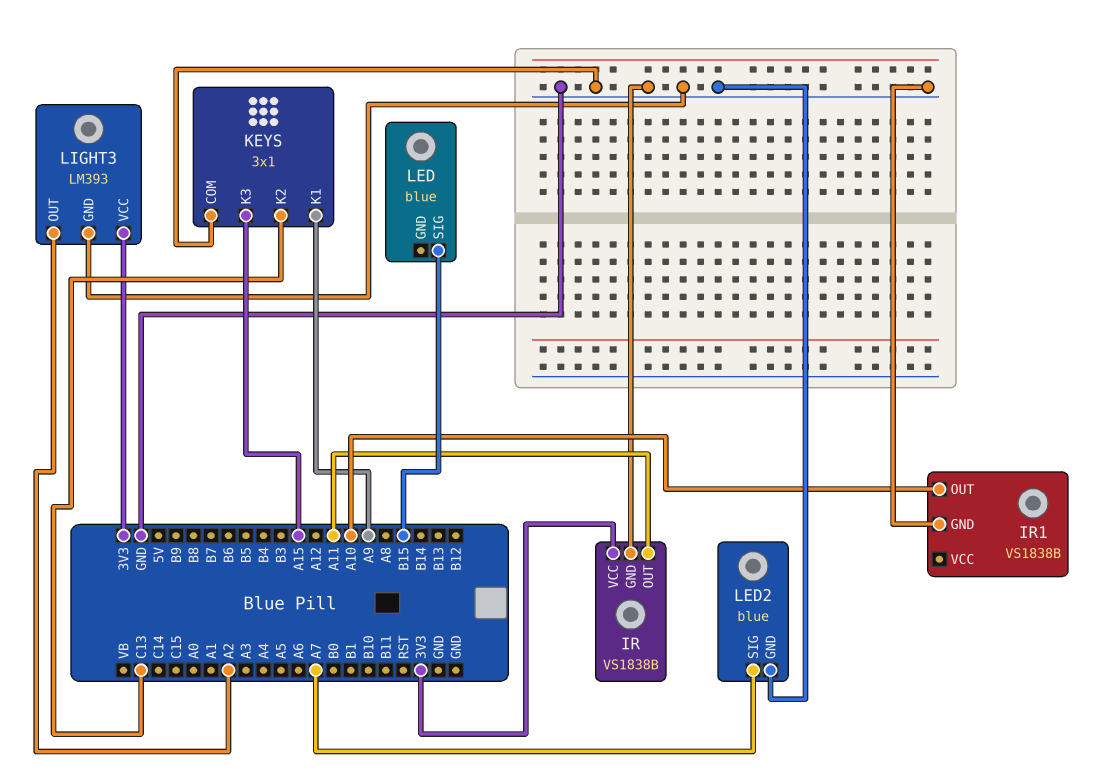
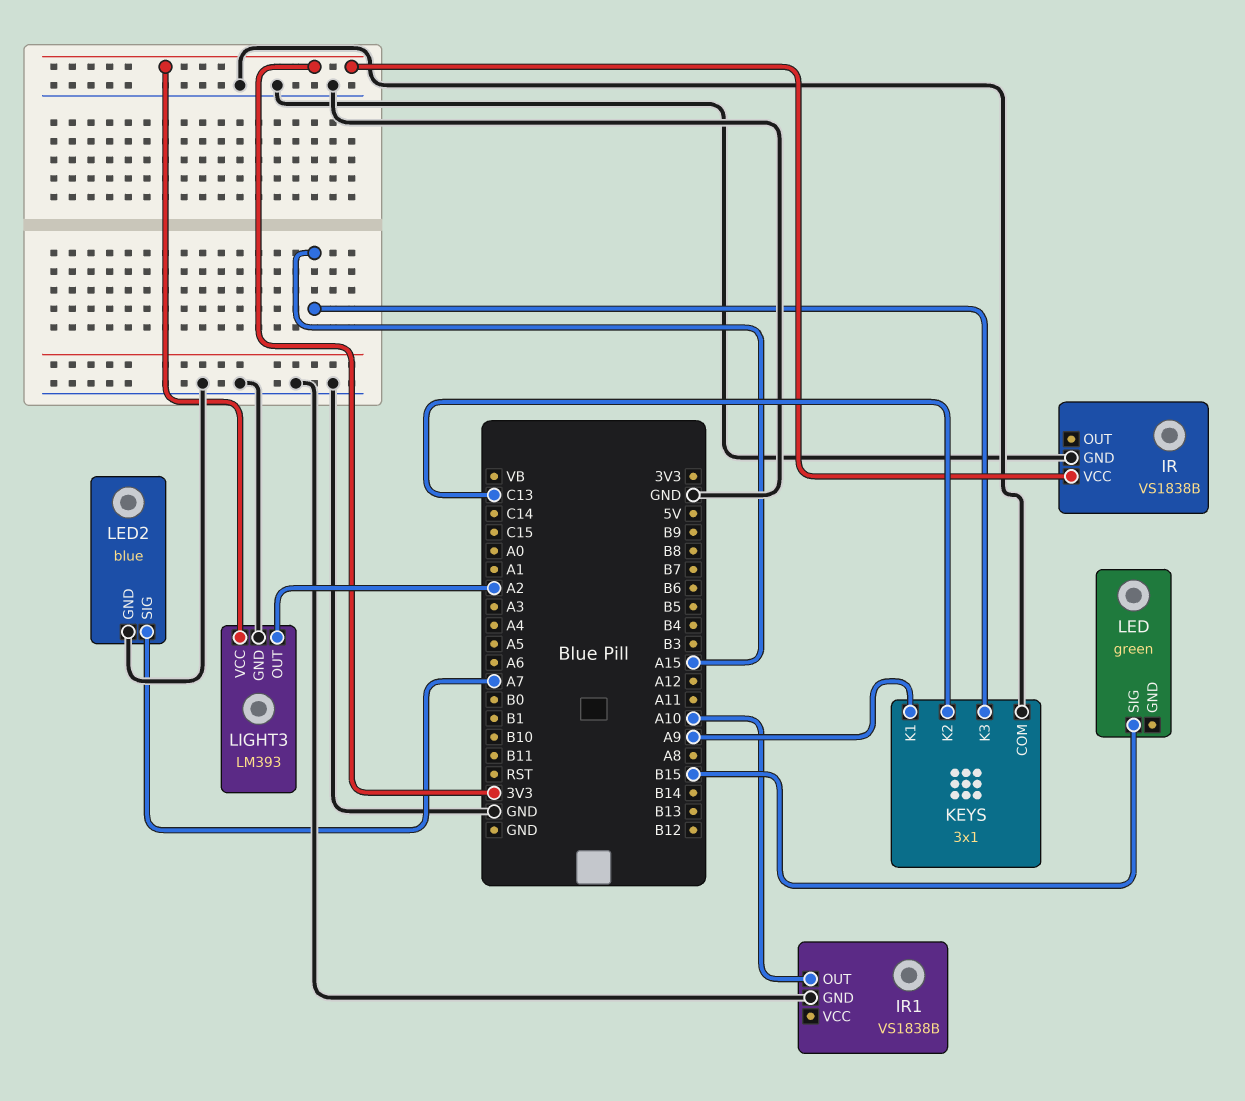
IR pin OUT: A11 -> none
LED: blue -> green

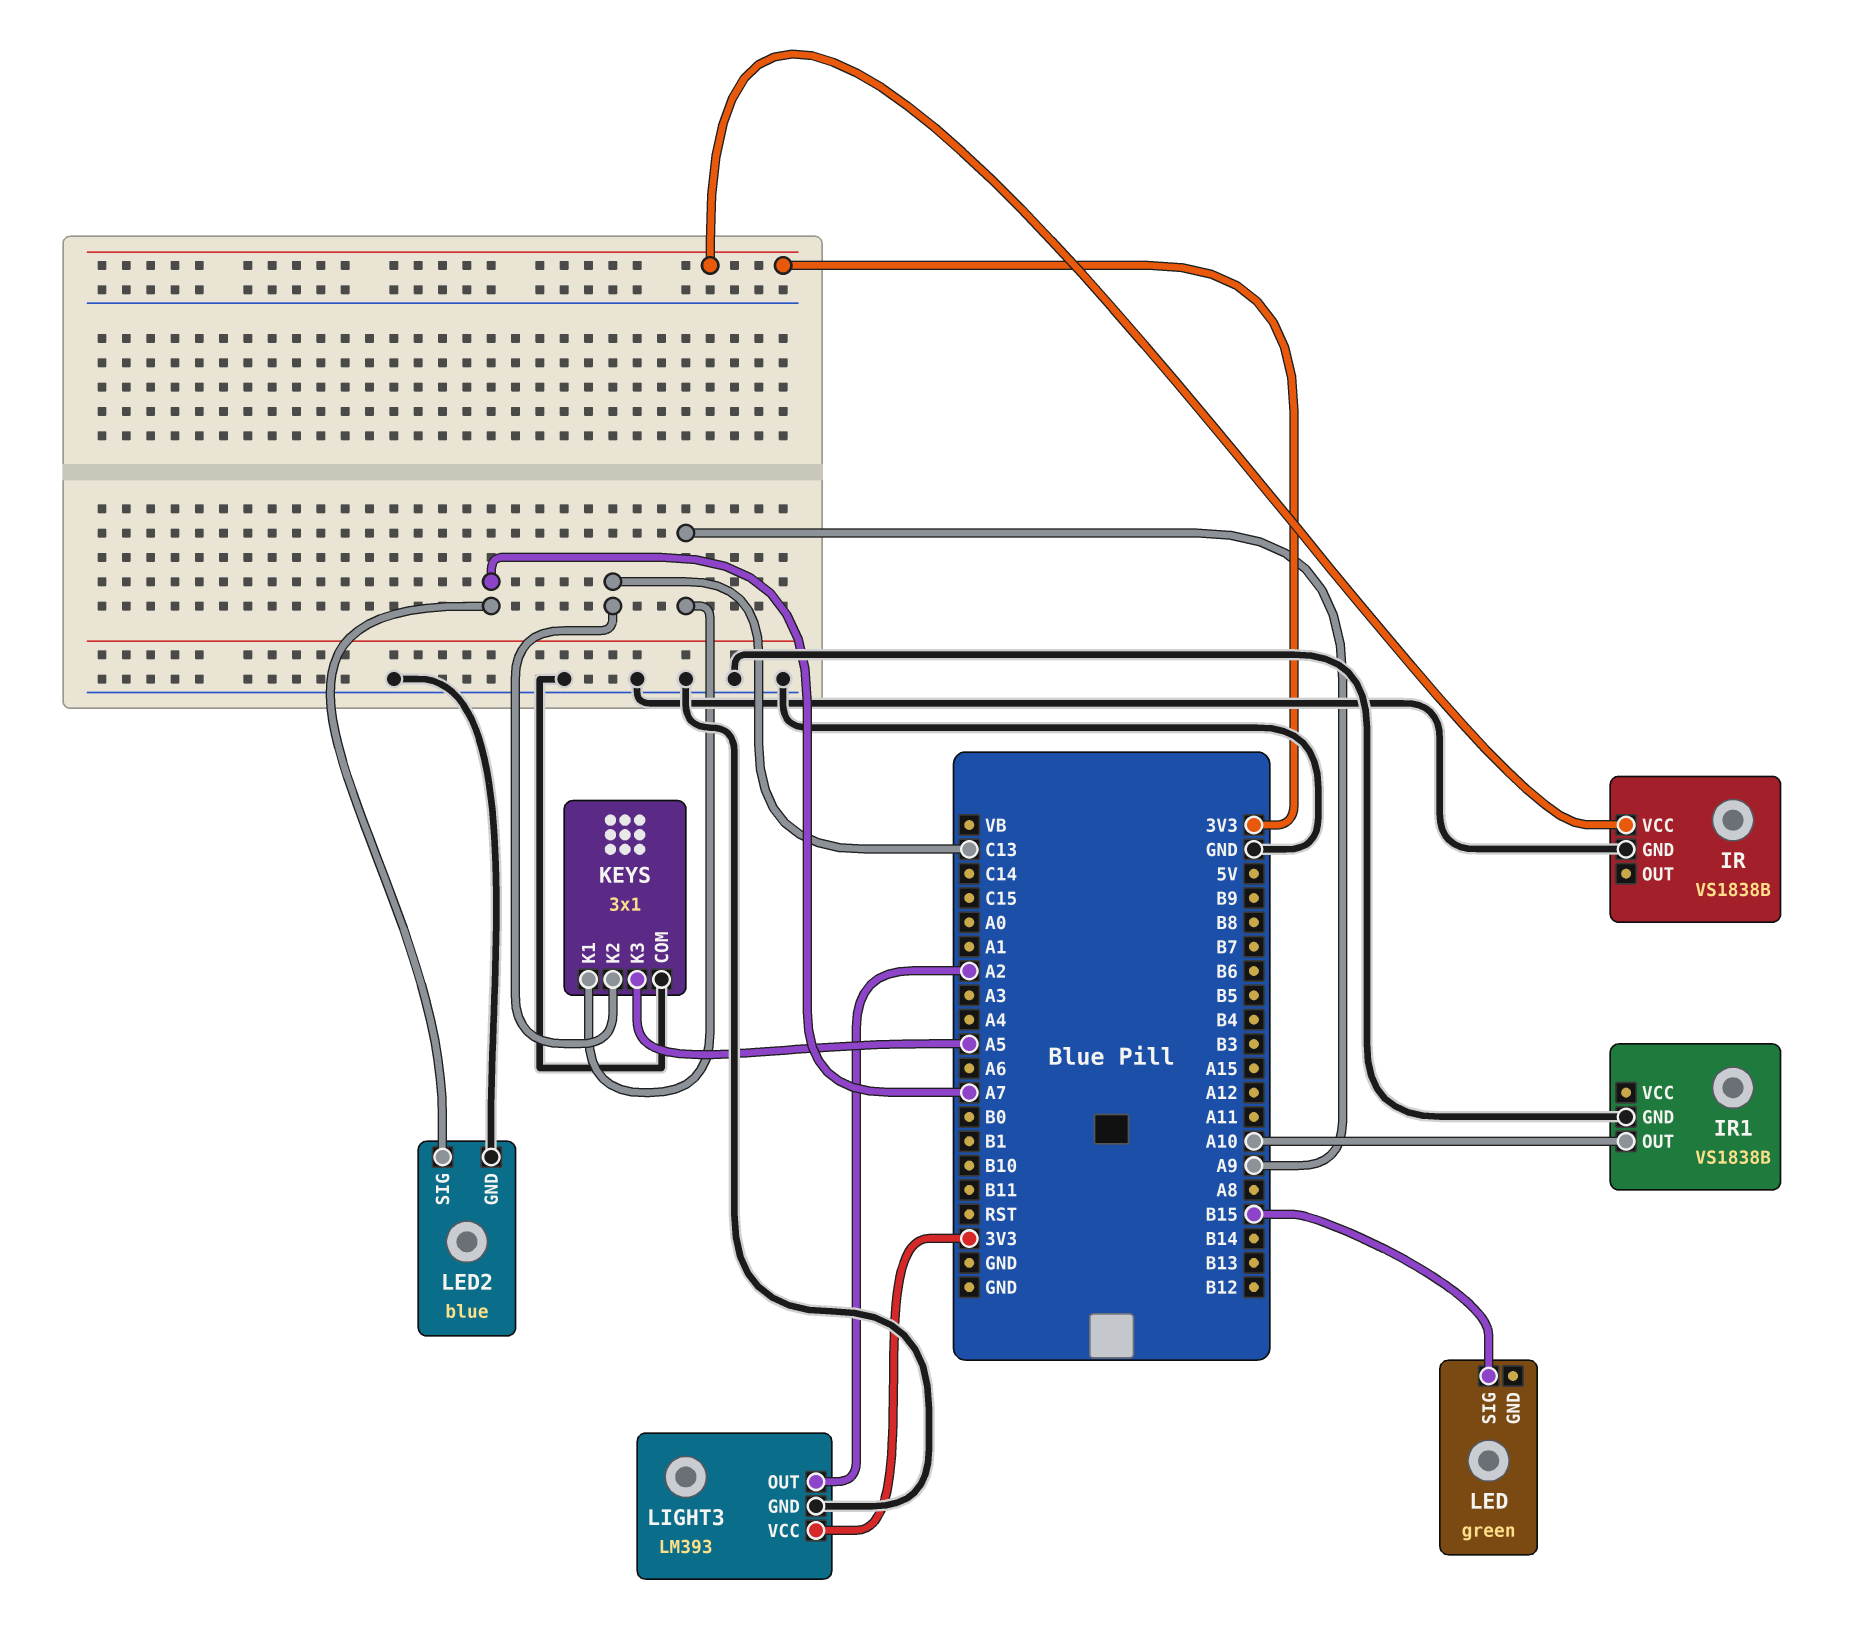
KEYS pin K3: A15 -> A5

